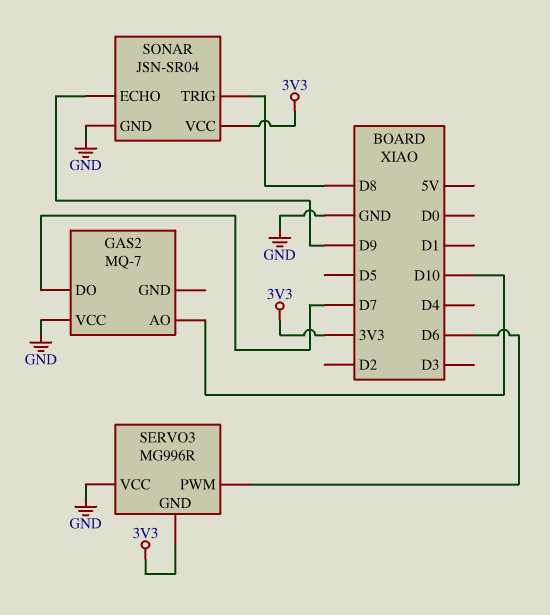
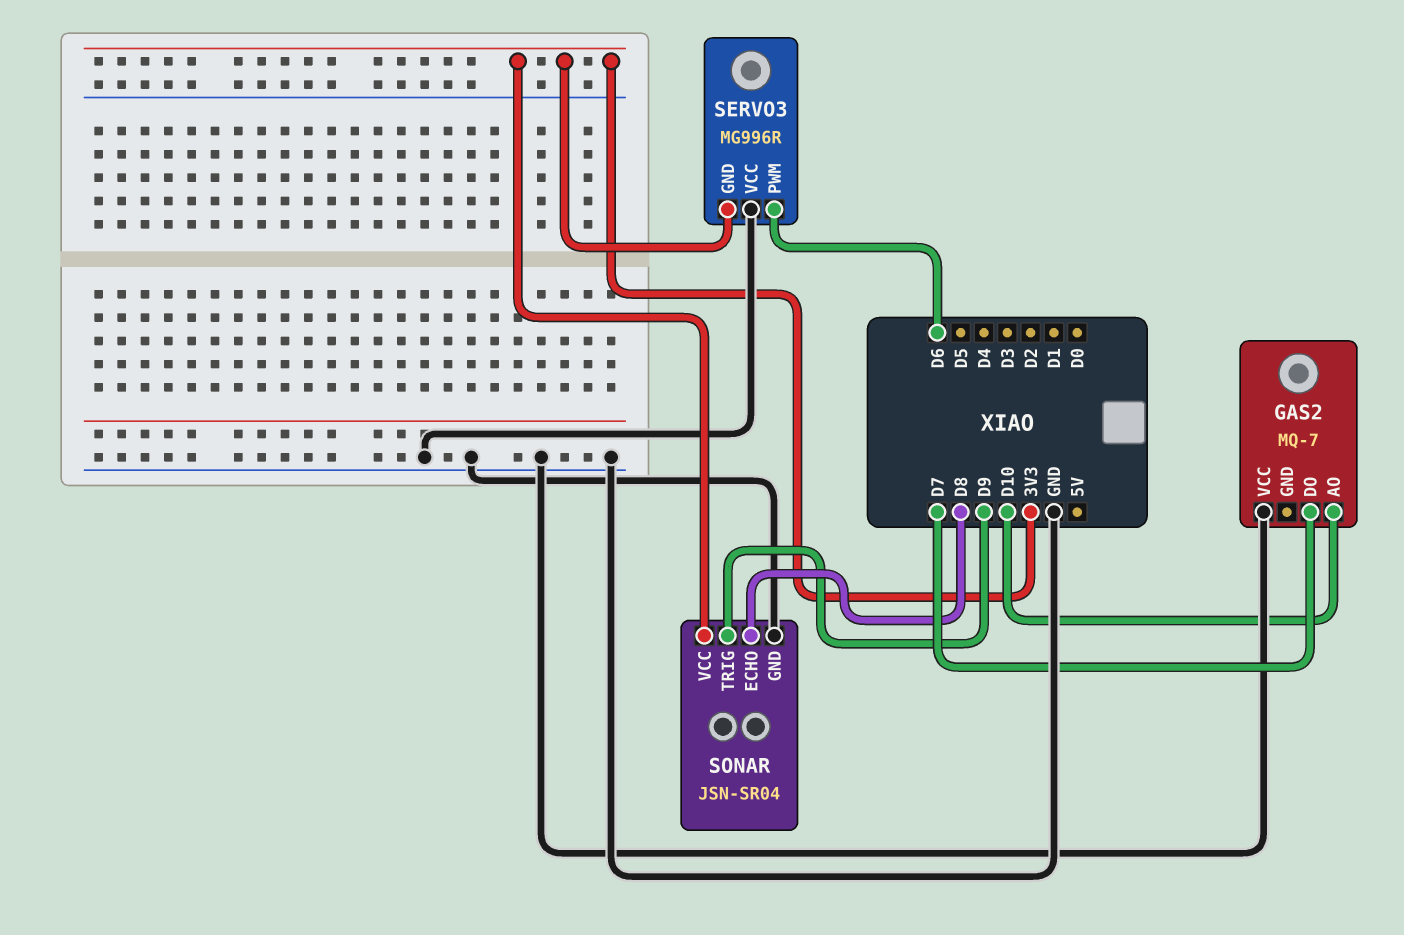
SONAR pin ECHO: D9 -> D8
SONAR pin TRIG: D8 -> D9

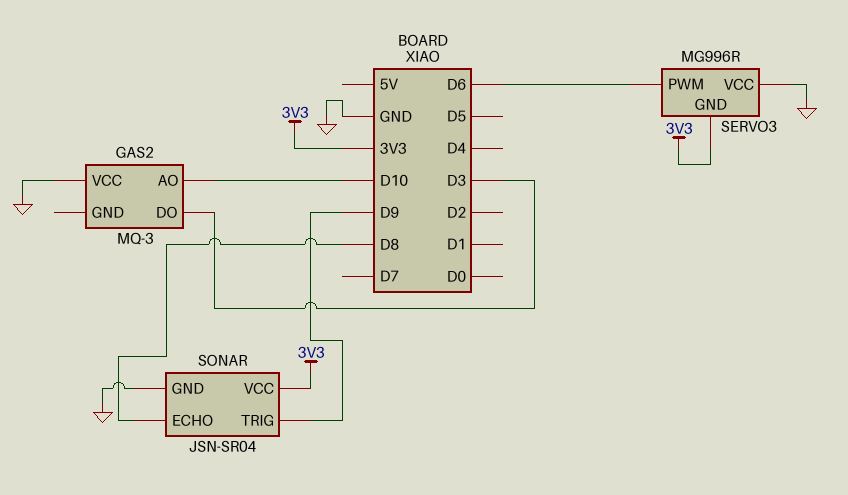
GAS2: MQ-7 -> MQ-3
GAS2 pin DO: D7 -> D3

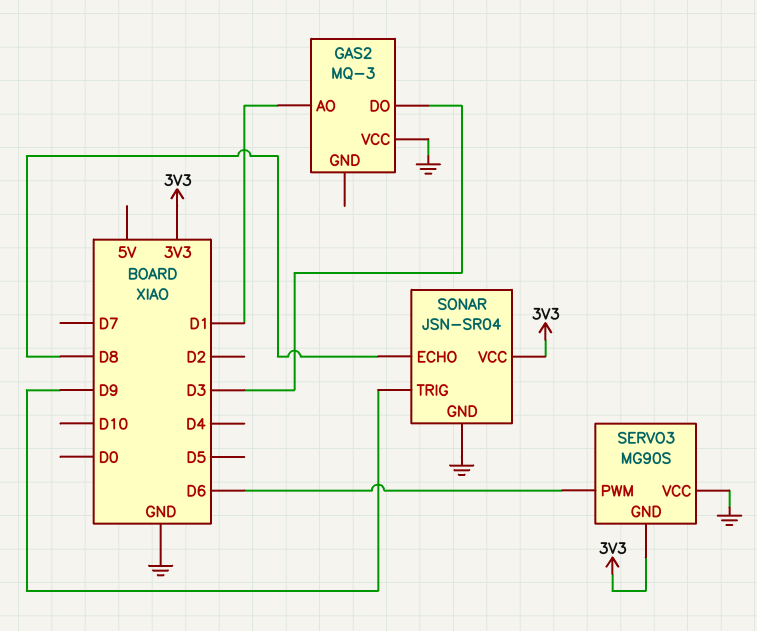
GAS2 pin AO: D10 -> D1
SERVO3: MG996R -> MG90S

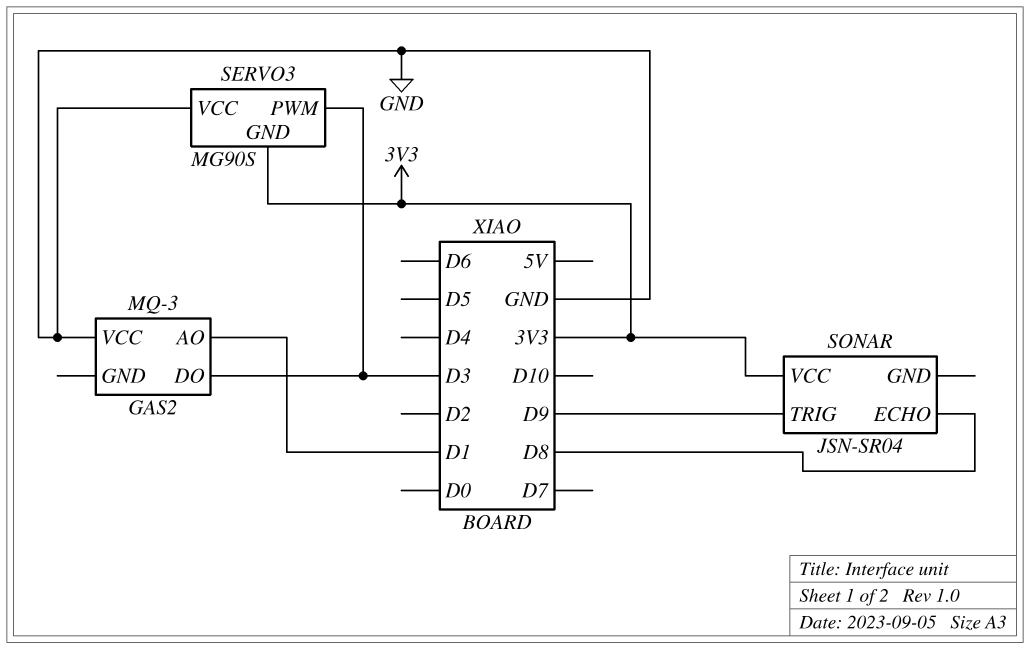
SERVO3 pin PWM: D6 -> D3
SONAR pin GND: GND -> none

